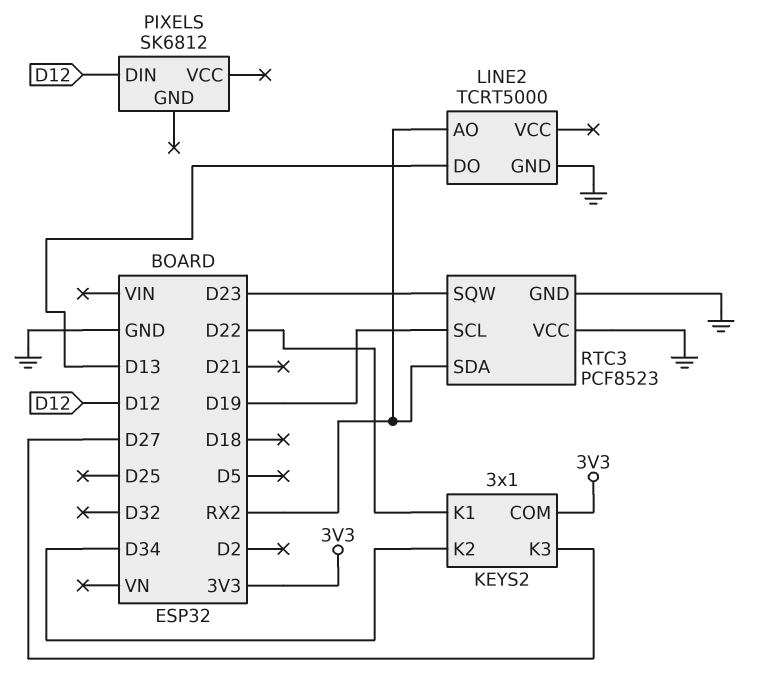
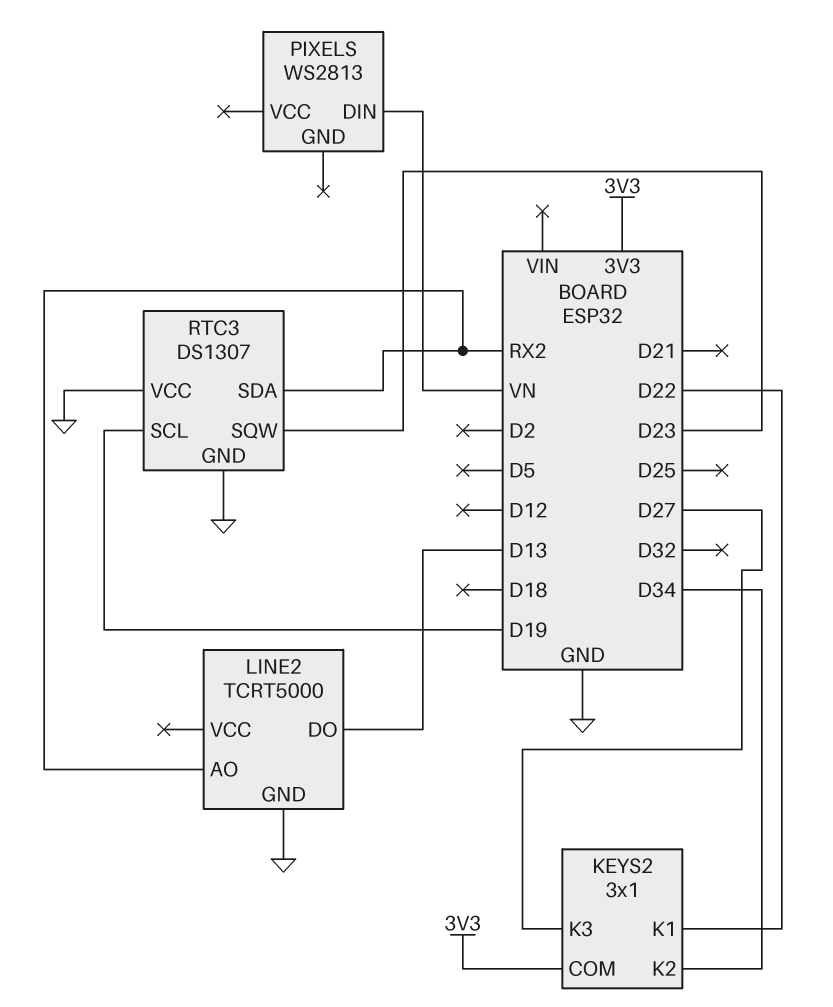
PIXELS: SK6812 -> WS2813
PIXELS pin DIN: D12 -> VN
RTC3: PCF8523 -> DS1307

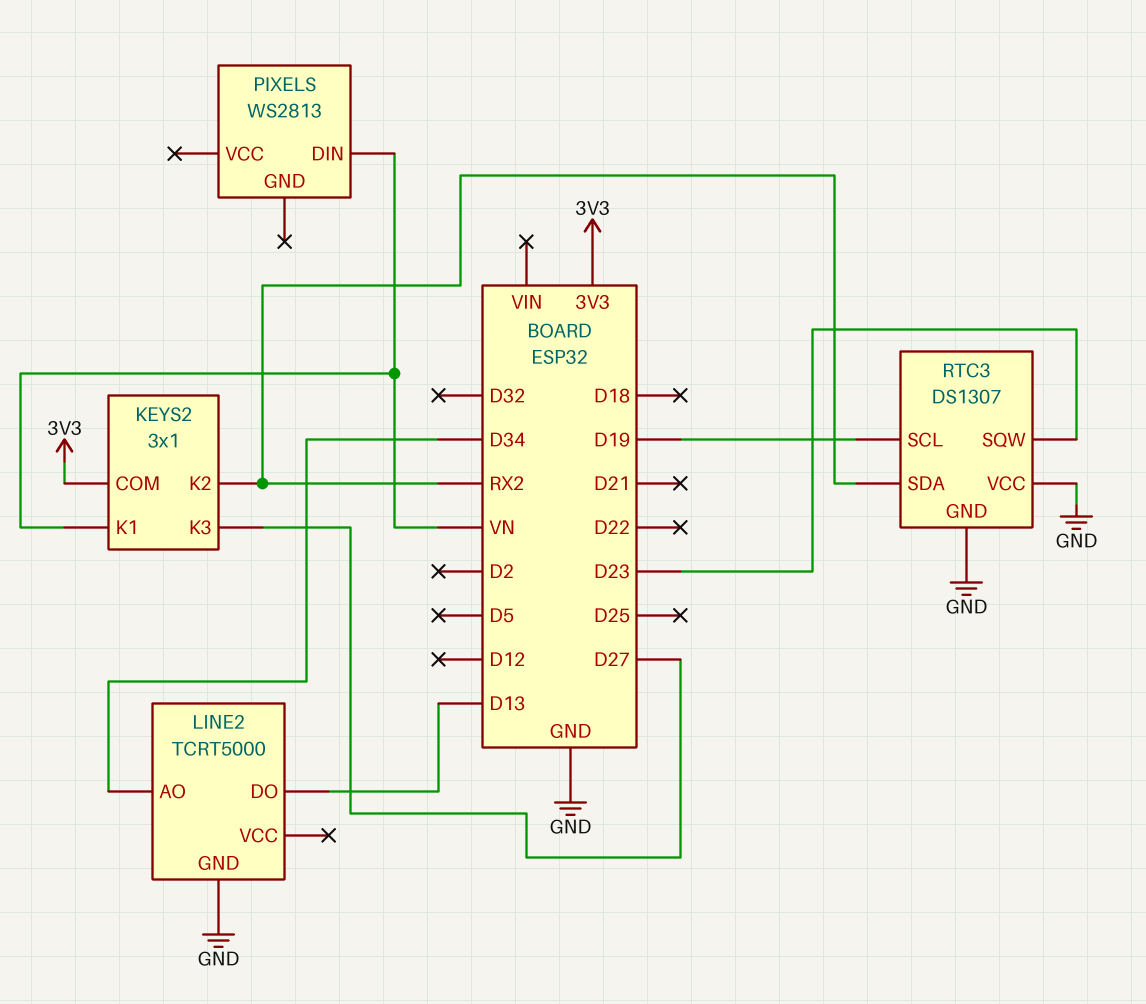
KEYS2 pin K1: D22 -> VN
KEYS2 pin K2: D34 -> RX2
LINE2 pin AO: RX2 -> D34

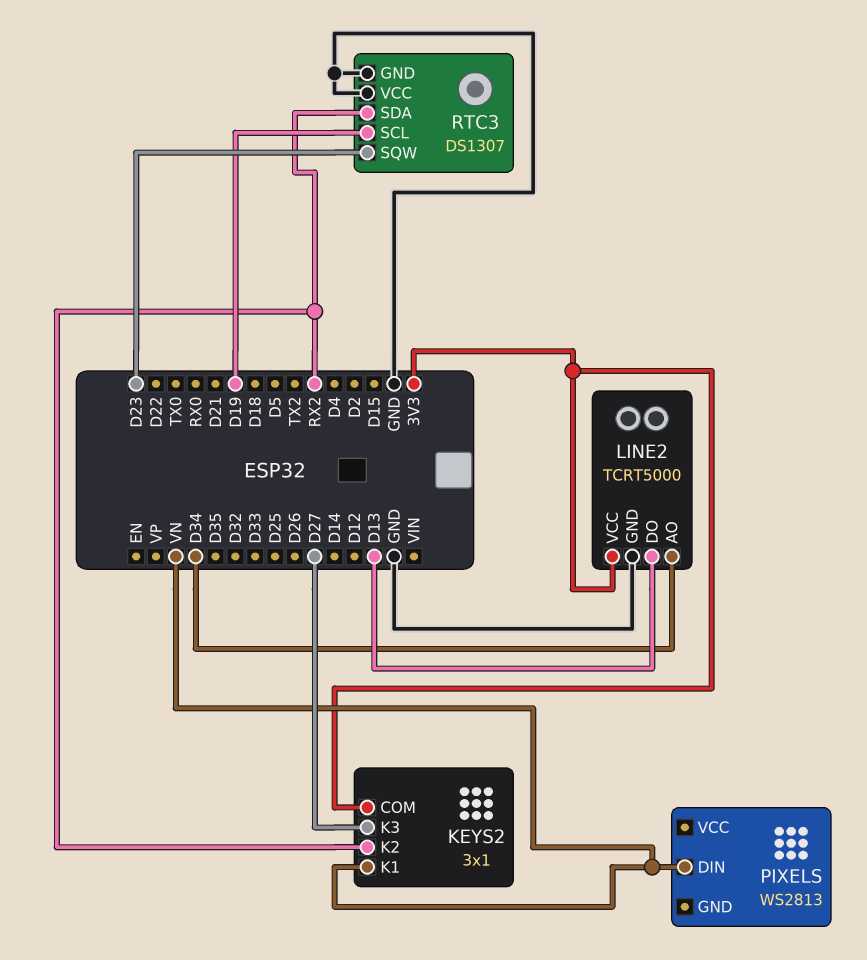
LINE2 pin VCC: none -> 3V3

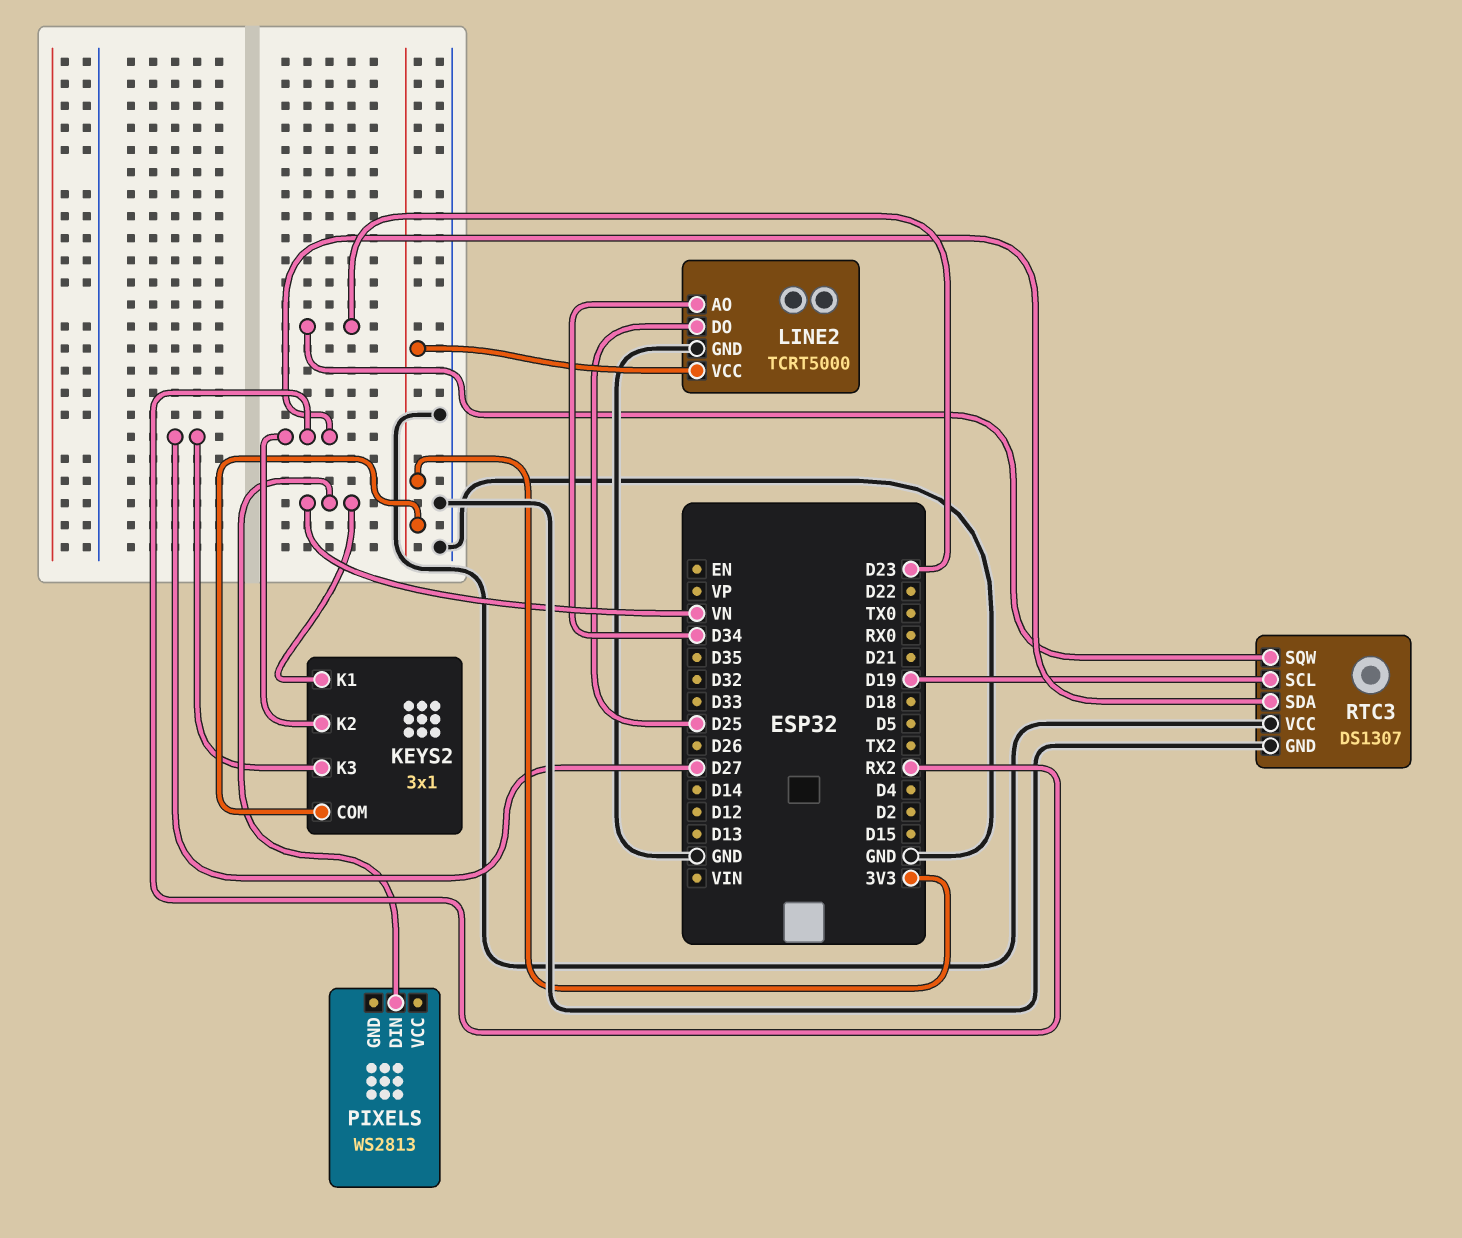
LINE2 pin DO: D13 -> D25

